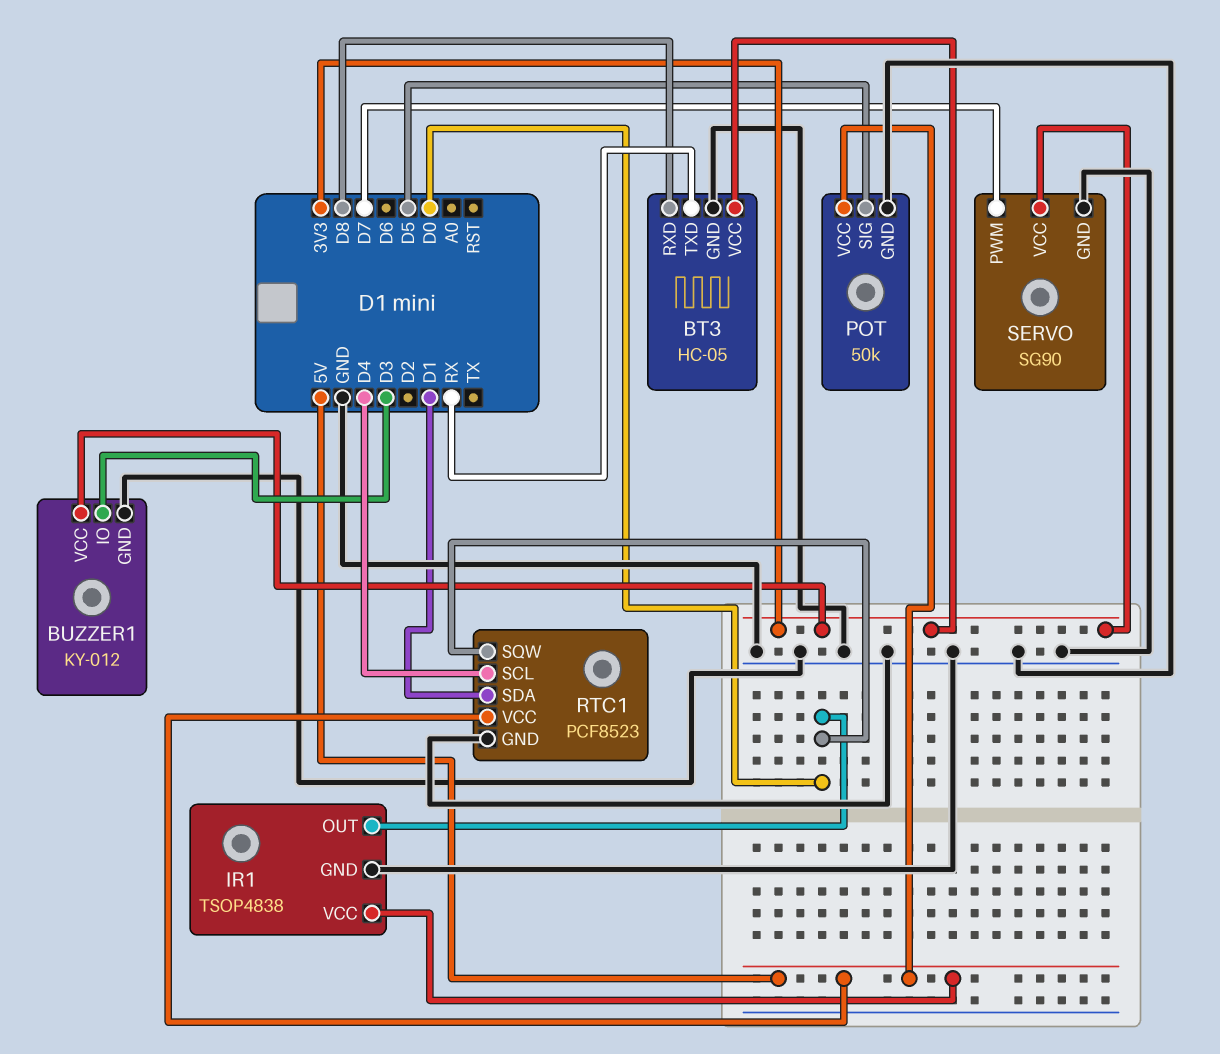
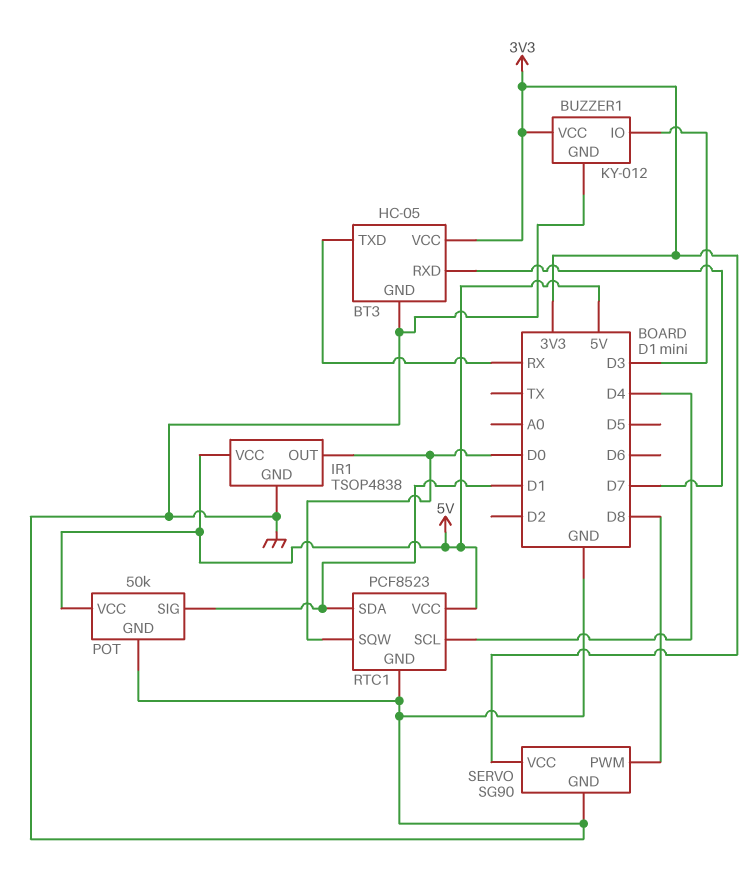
BT3 pin RXD: D8 -> D7
POT pin SIG: D5 -> D1
SERVO pin PWM: D7 -> D8

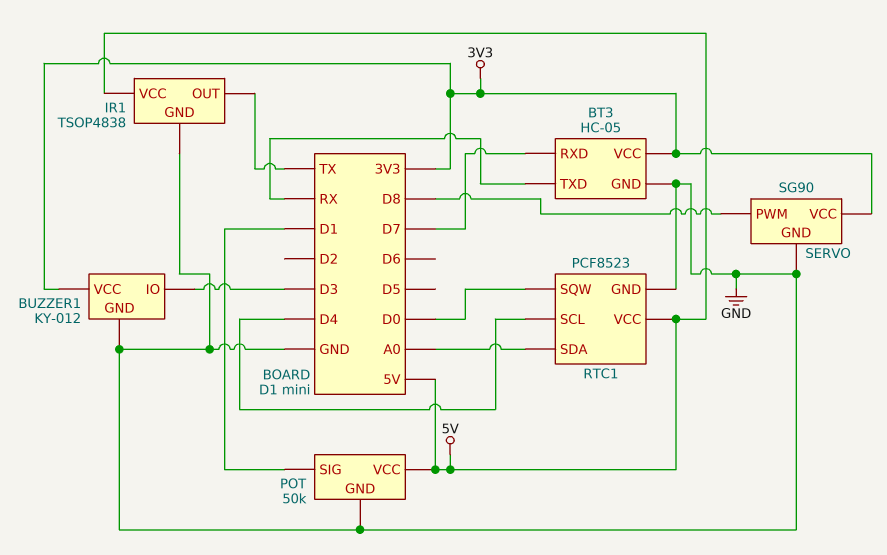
IR1 pin OUT: D0 -> TX
RTC1 pin SDA: D1 -> A0

